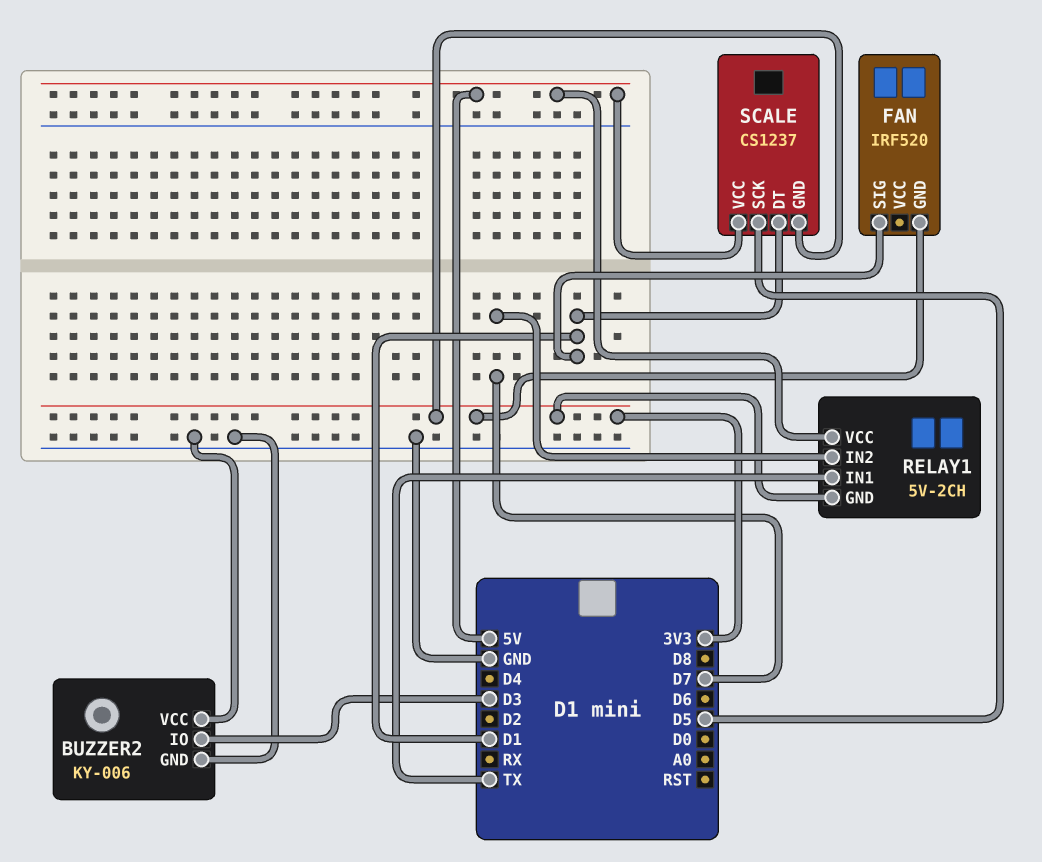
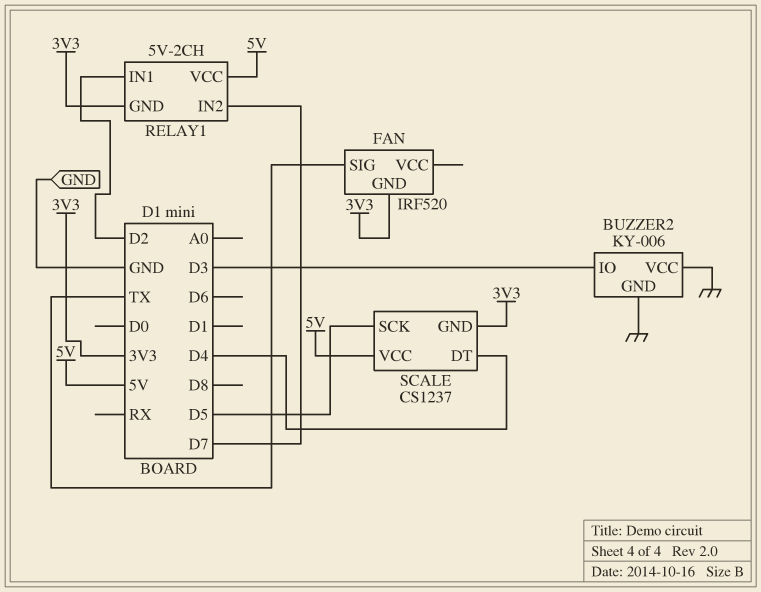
FAN pin SIG: D1 -> TX
RELAY1 pin IN1: TX -> D2
SCALE pin DT: D1 -> D4

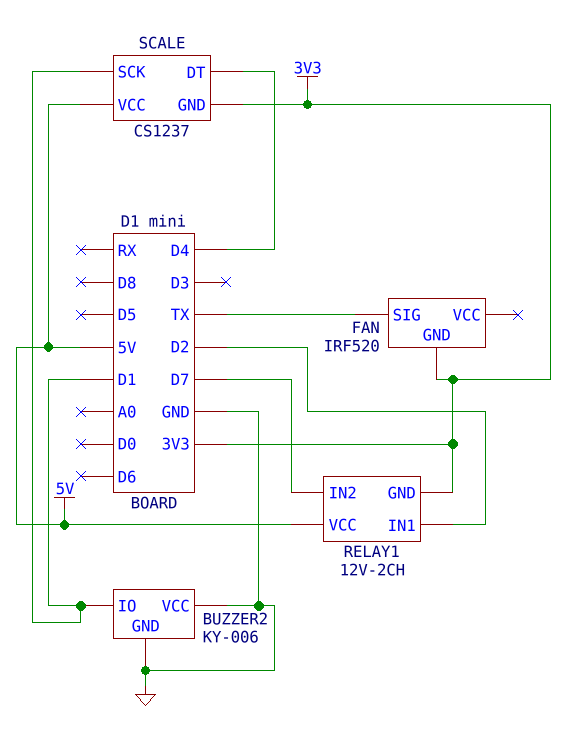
BUZZER2 pin IO: D3 -> D1
RELAY1: 5V-2CH -> 12V-2CH
SCALE pin SCK: D5 -> D1

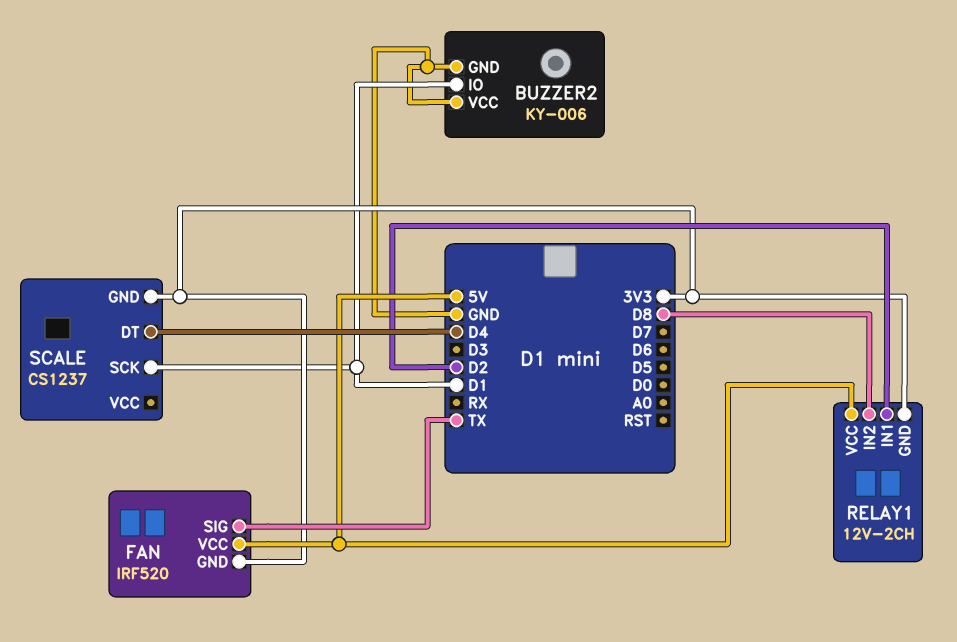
FAN pin VCC: none -> 5V
RELAY1 pin IN2: D7 -> D8
SCALE pin VCC: 5V -> none

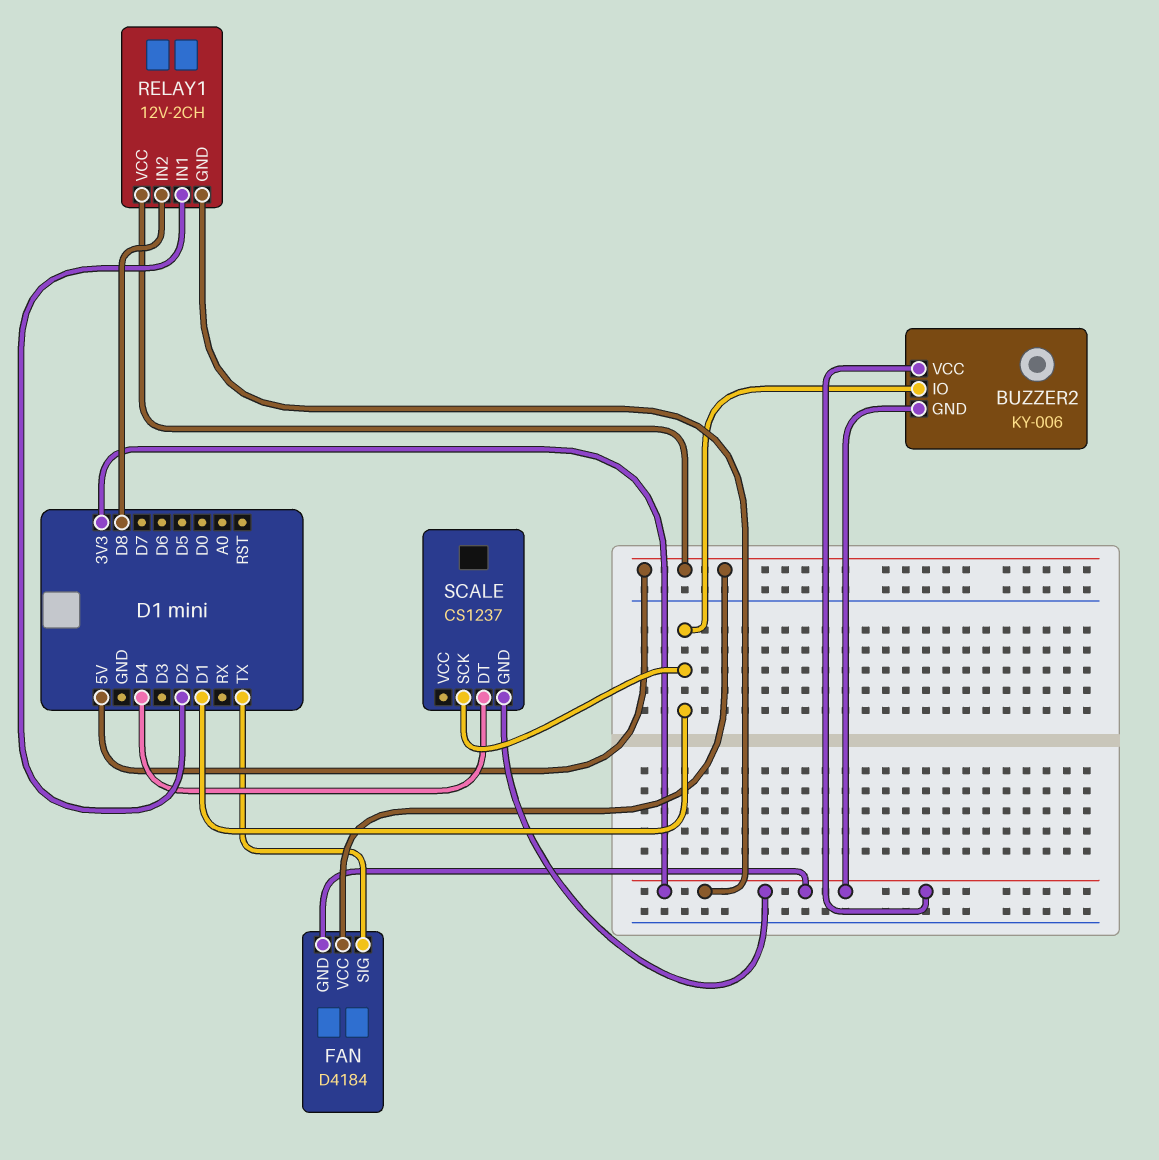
BUZZER2 pin GND: GND -> 3V3
BUZZER2 pin VCC: GND -> 3V3
FAN: IRF520 -> D4184

